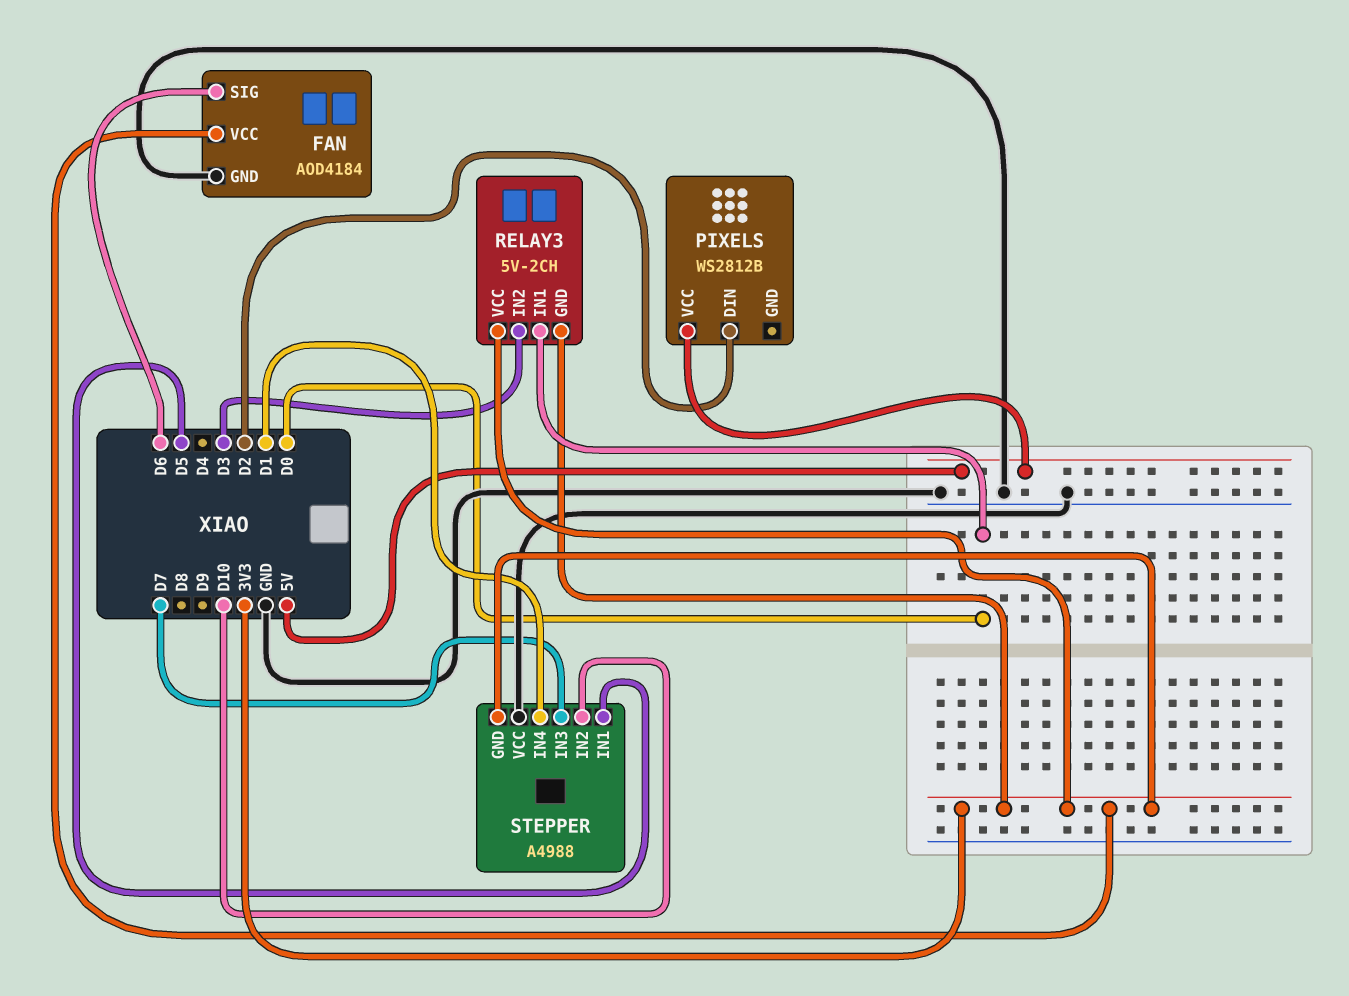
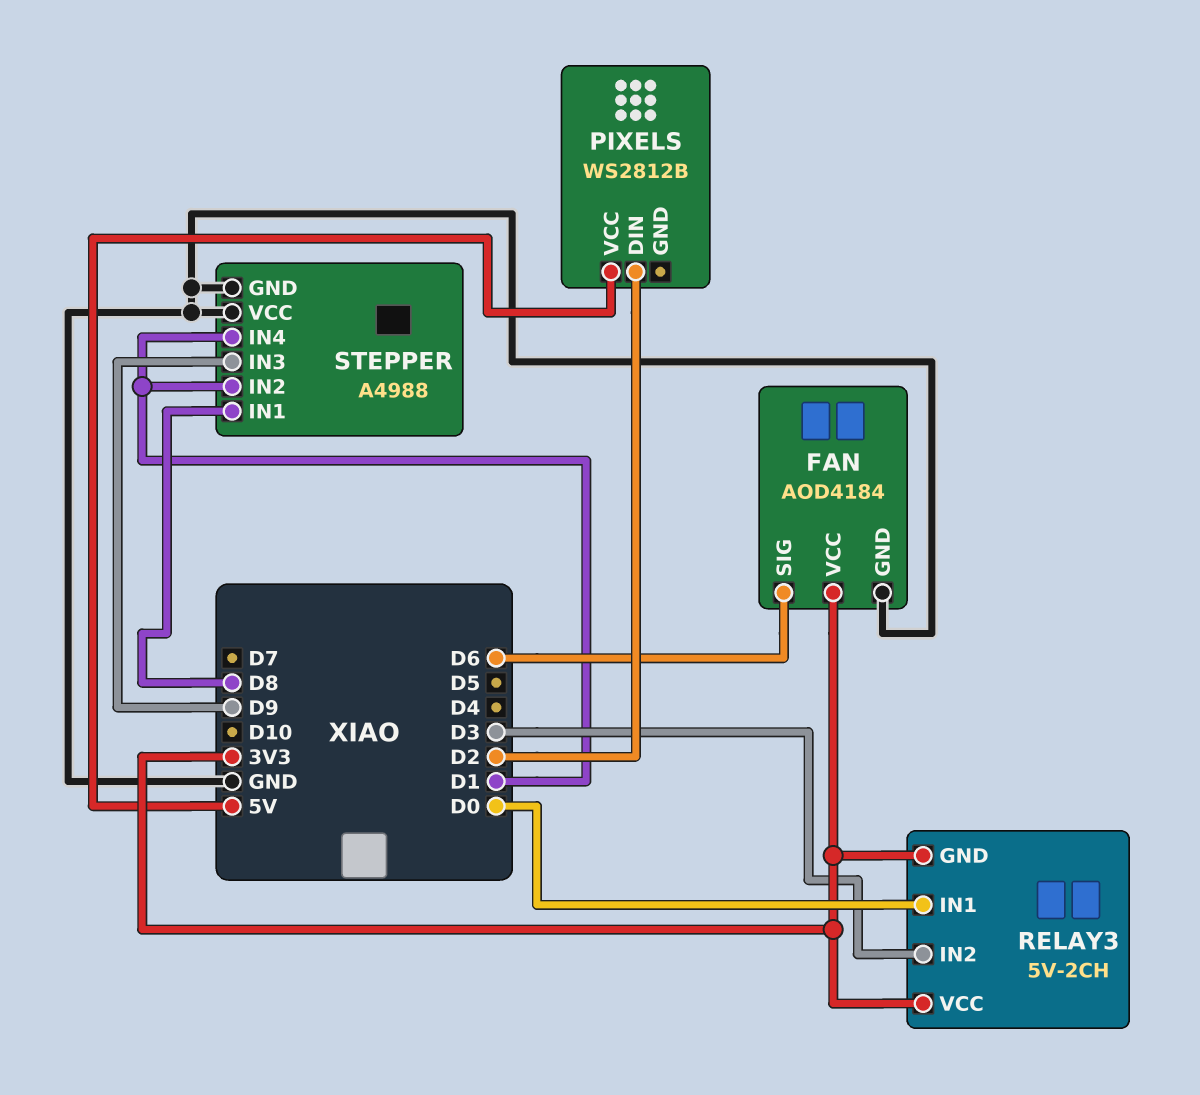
STEPPER pin GND: 3V3 -> GND
STEPPER pin IN1: D5 -> D8
STEPPER pin IN2: D10 -> D1
STEPPER pin IN3: D7 -> D9

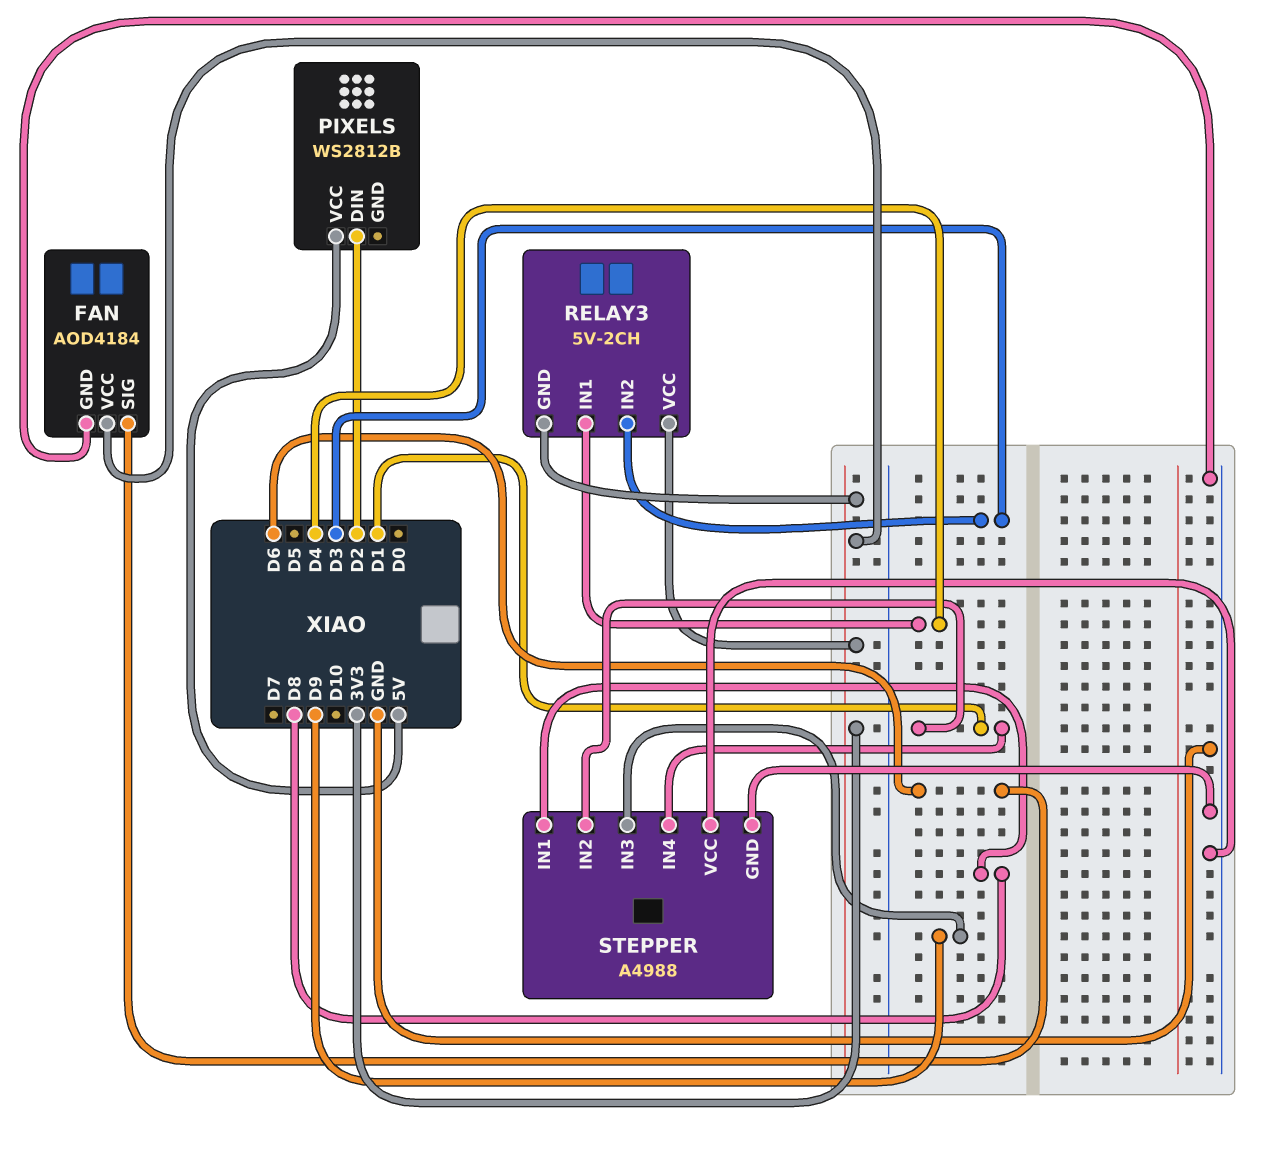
RELAY3 pin IN1: D0 -> D4

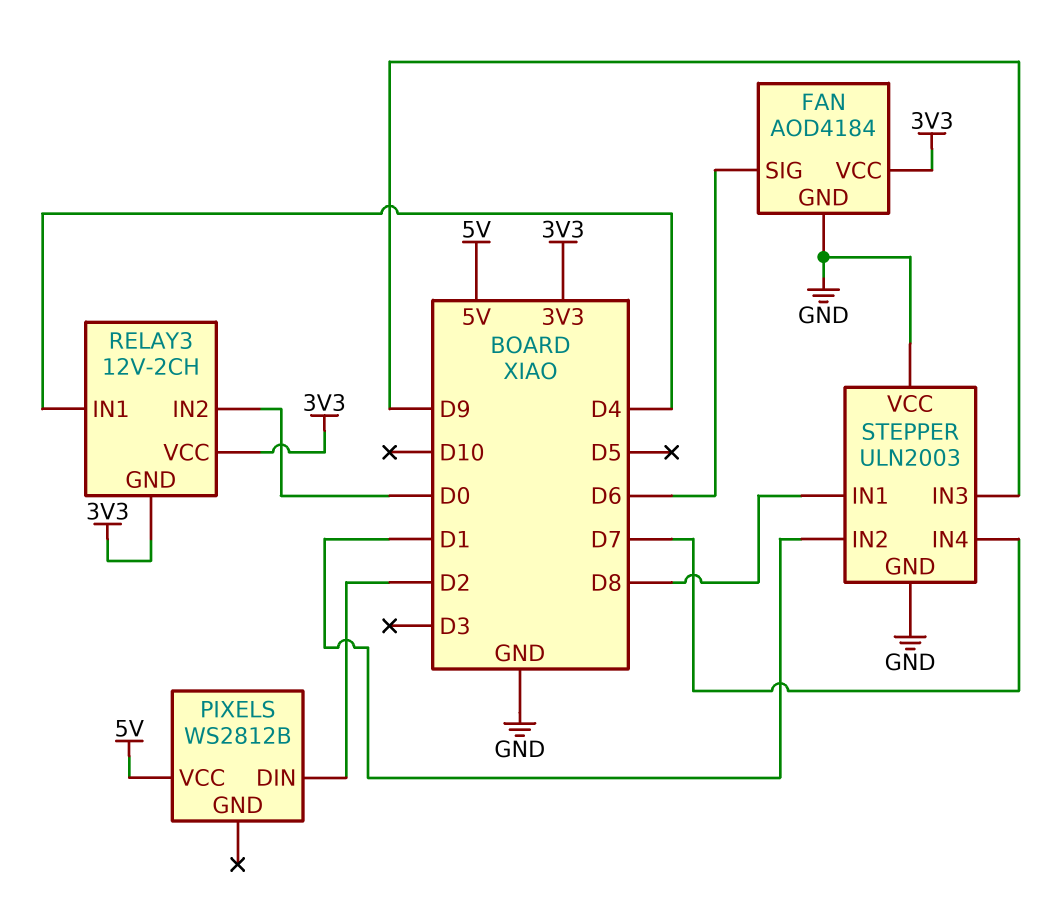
RELAY3: 5V-2CH -> 12V-2CH
RELAY3 pin IN2: D3 -> D0
STEPPER: A4988 -> ULN2003
STEPPER pin IN4: D1 -> D7

